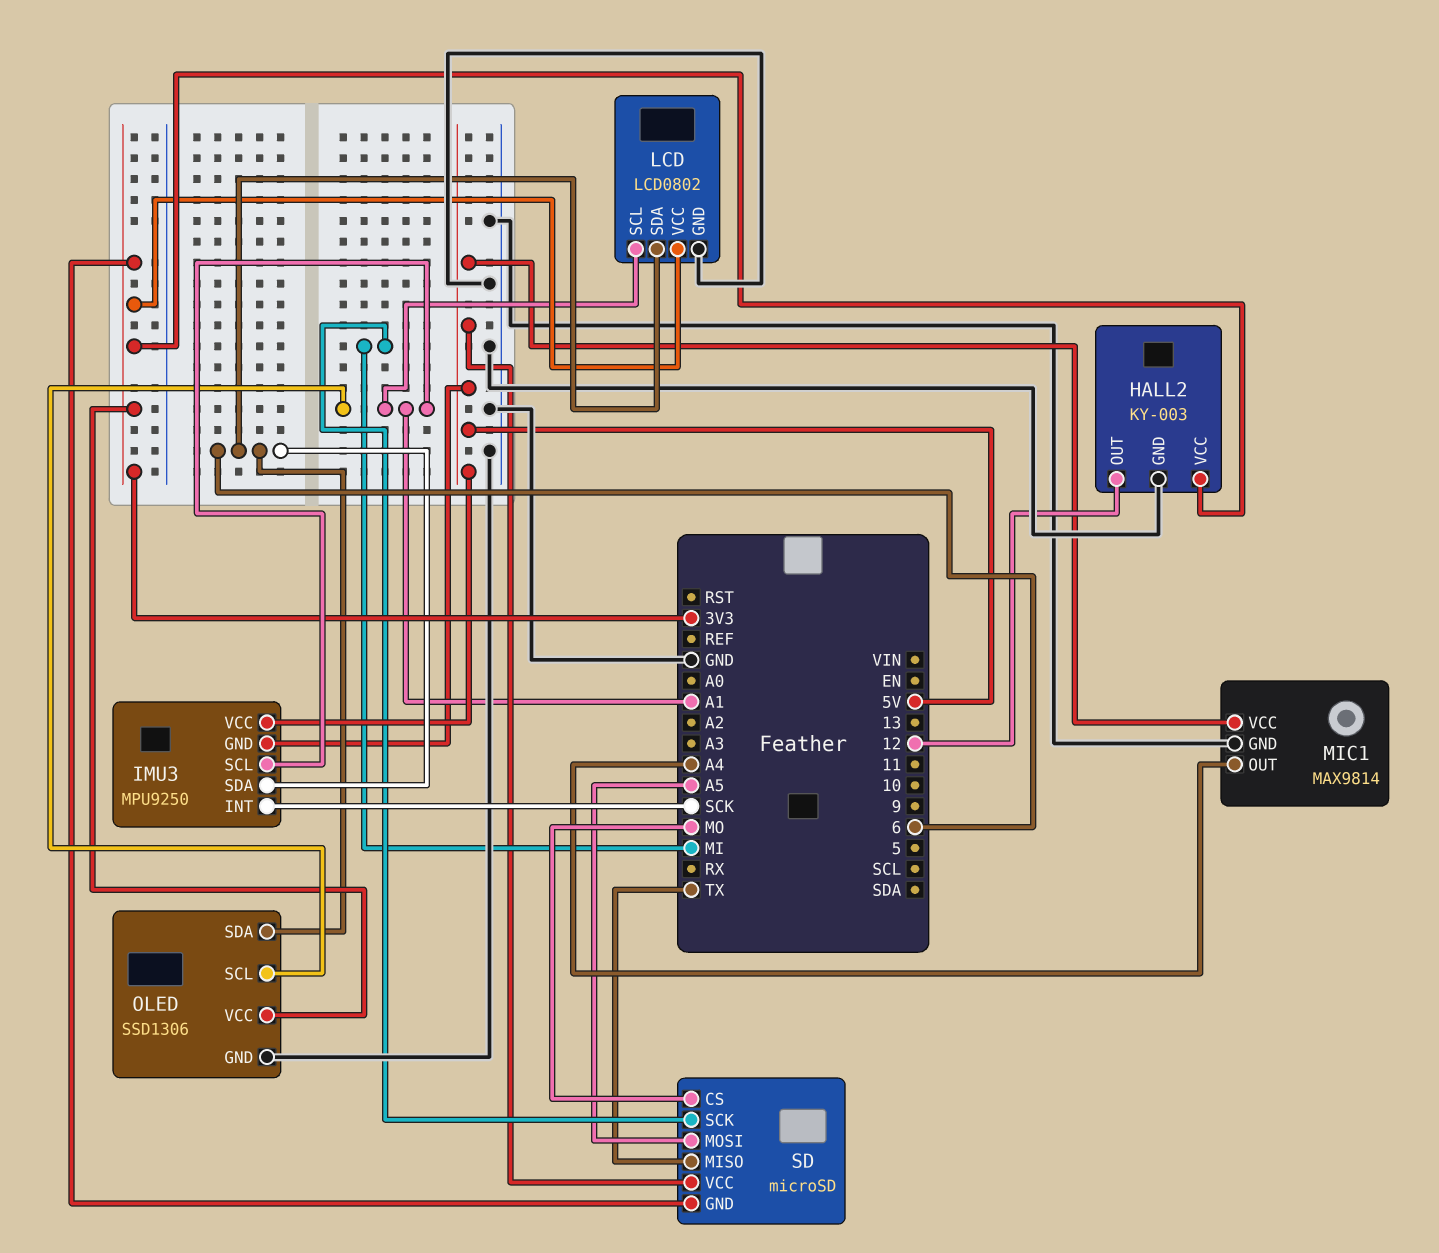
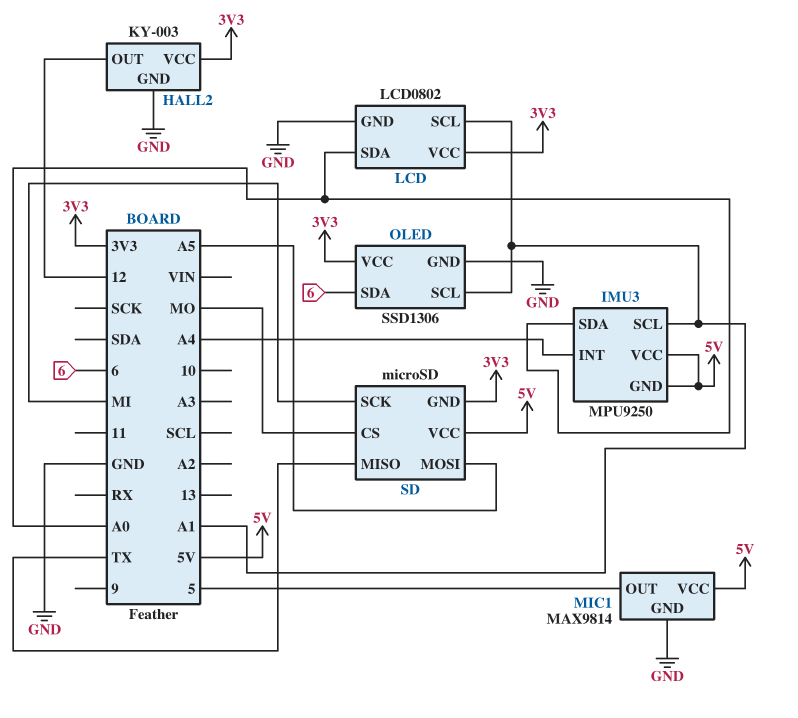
IMU3 pin INT: SCK -> A4
IMU3 pin SDA: 6 -> A0
LCD pin SDA: 6 -> A0
MIC1 pin OUT: A4 -> 5

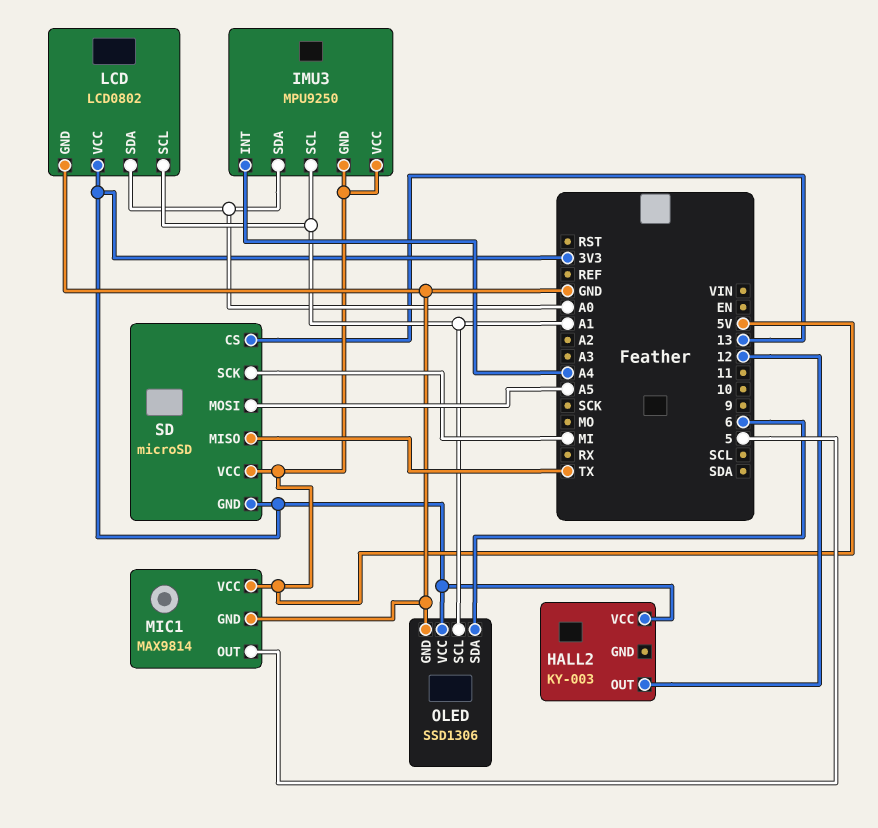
HALL2 pin GND: GND -> none
SD pin CS: MO -> 13

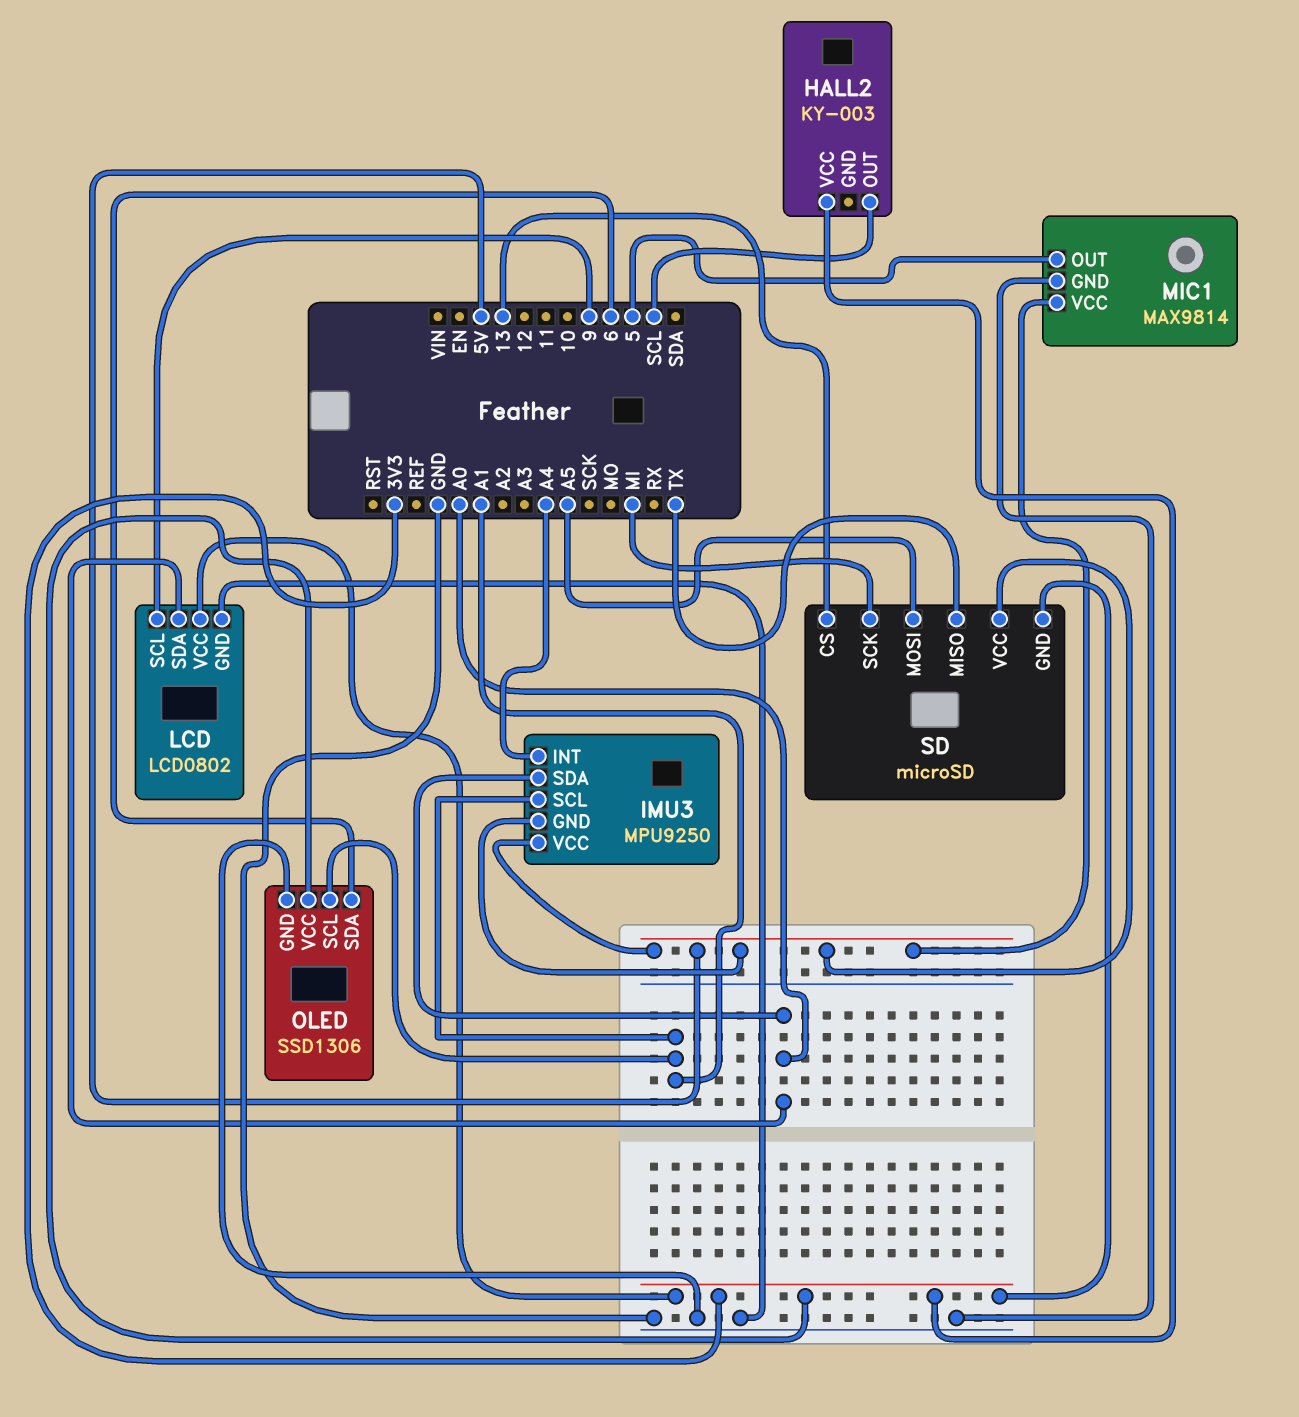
HALL2 pin OUT: 12 -> SCL
LCD pin SCL: A1 -> 9

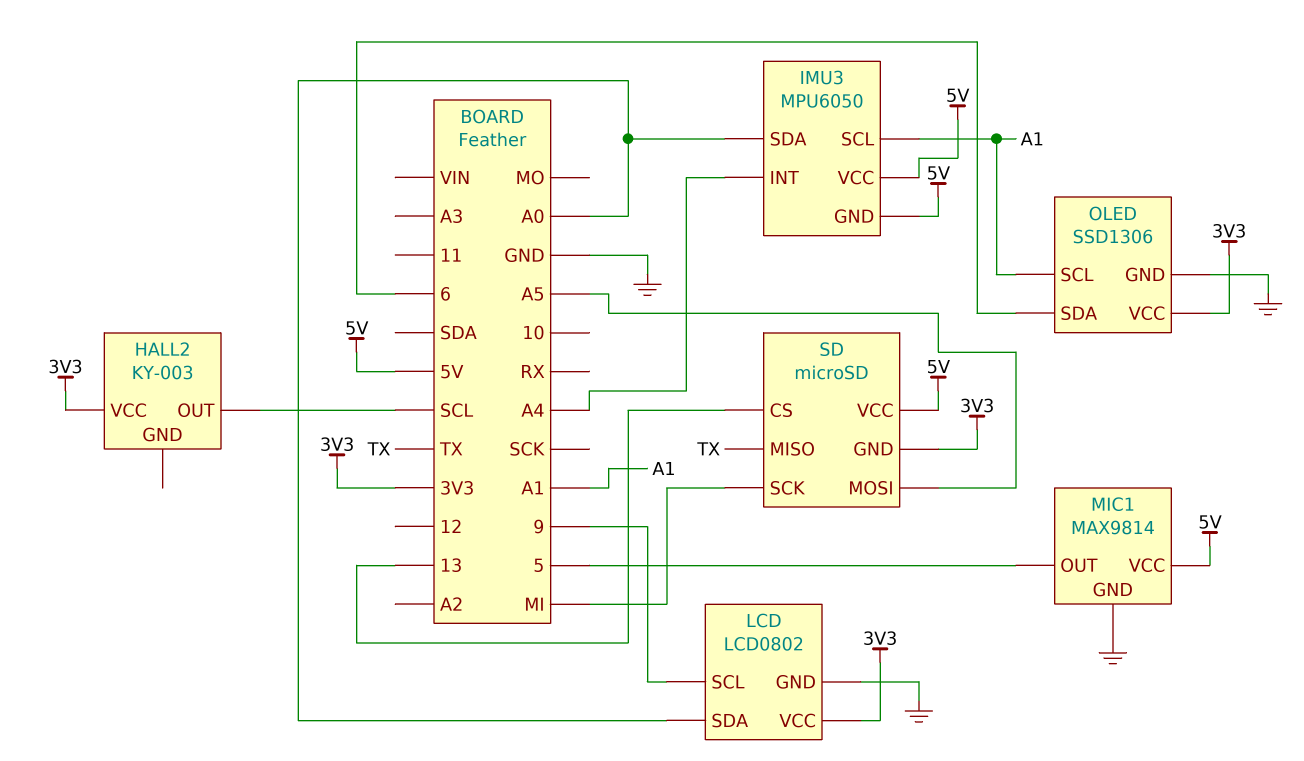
IMU3: MPU9250 -> MPU6050

